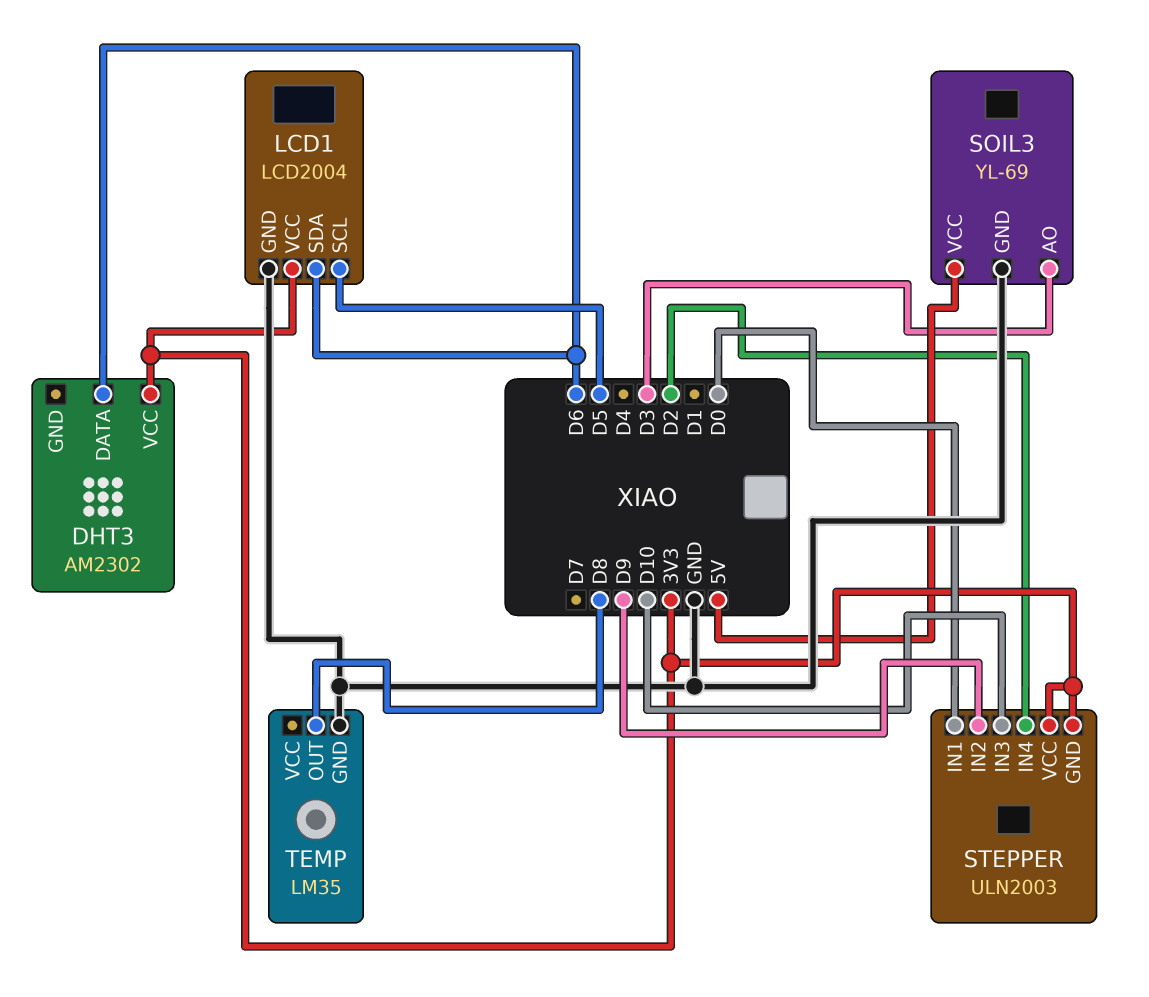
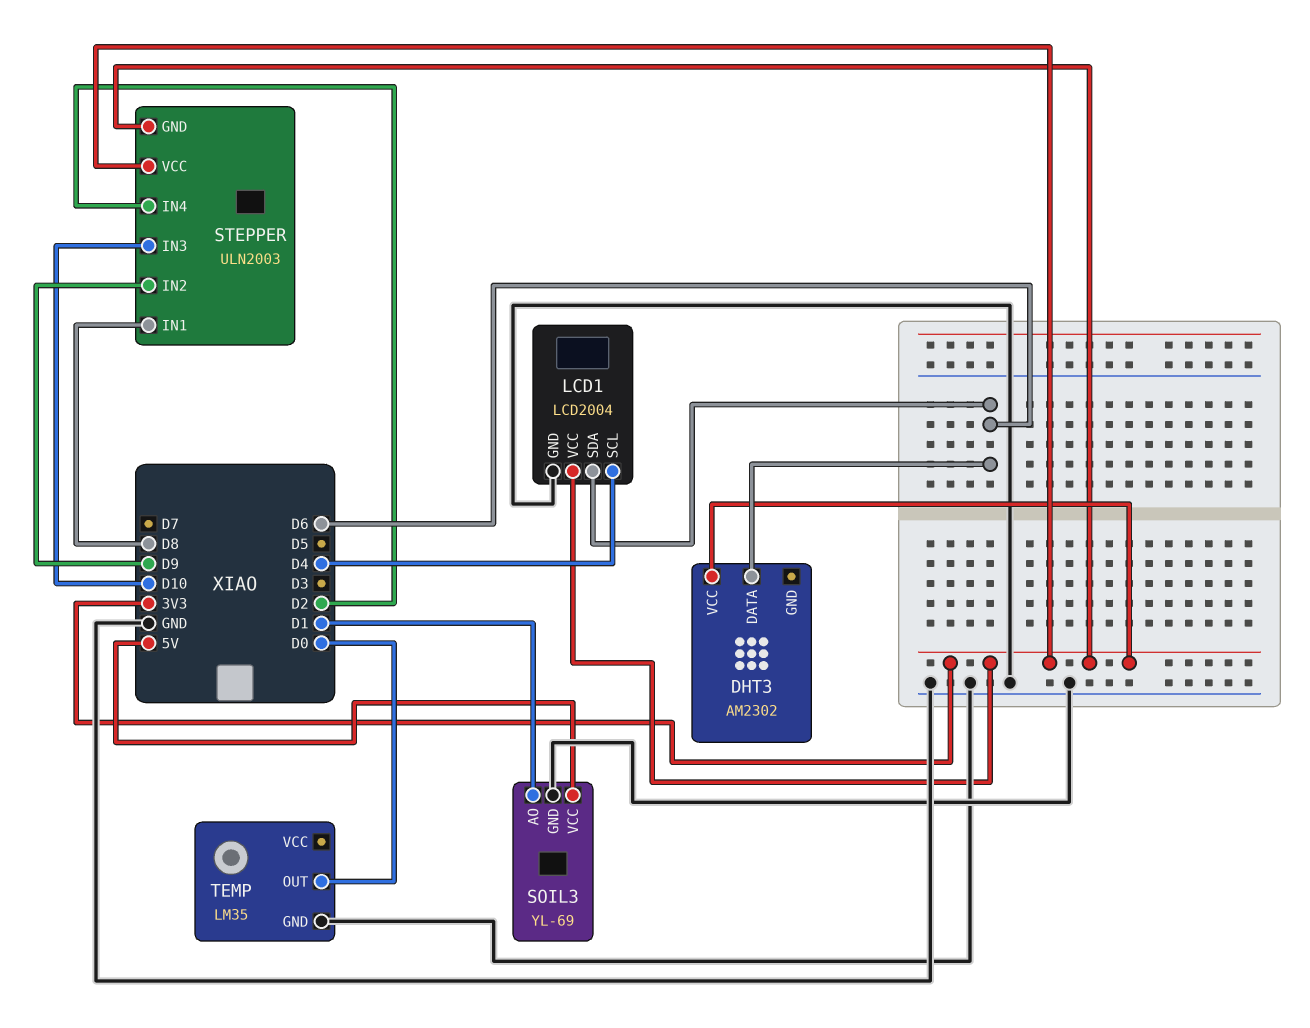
LCD1 pin SCL: D5 -> D4
SOIL3 pin AO: D3 -> D1
STEPPER pin IN1: D0 -> D8
TEMP pin OUT: D8 -> D0

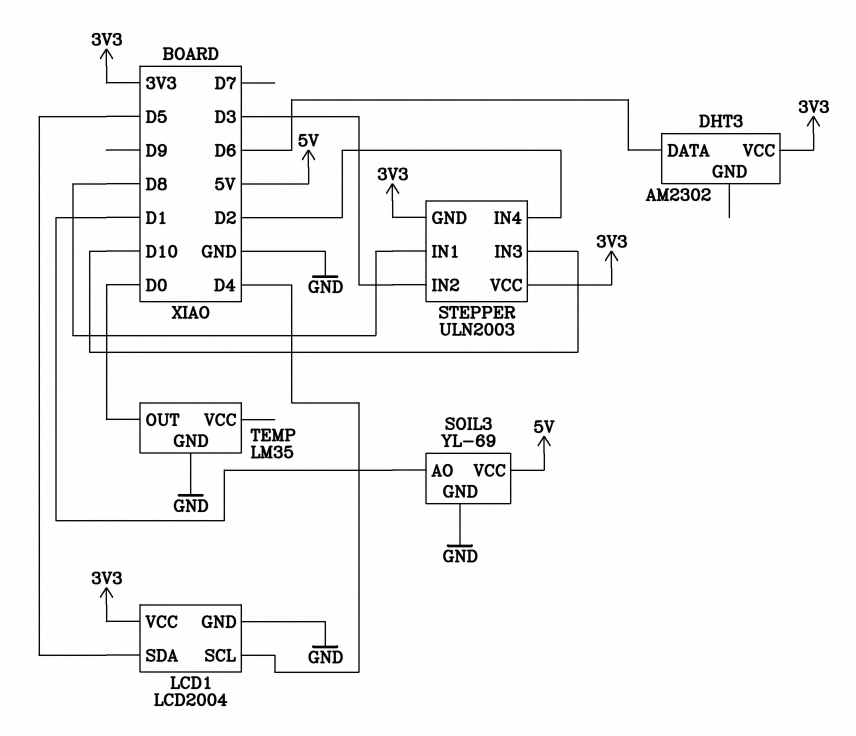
LCD1 pin SDA: D6 -> D5
STEPPER pin IN2: D9 -> D3

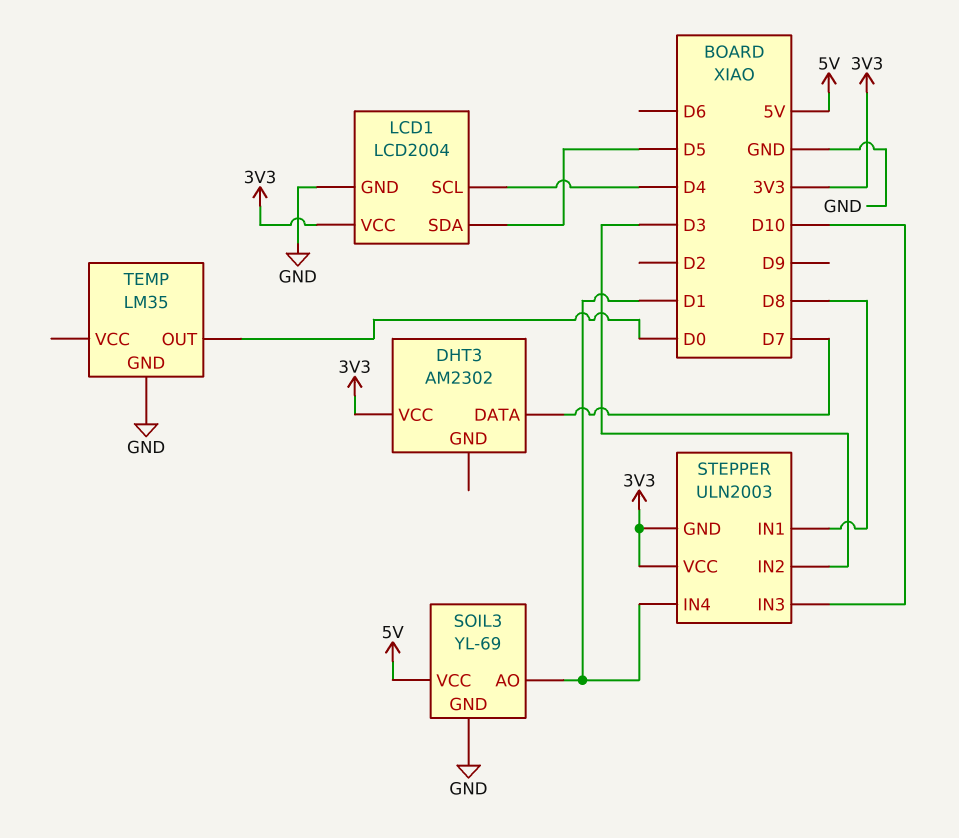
DHT3 pin DATA: D6 -> D7
STEPPER pin IN4: D2 -> D1

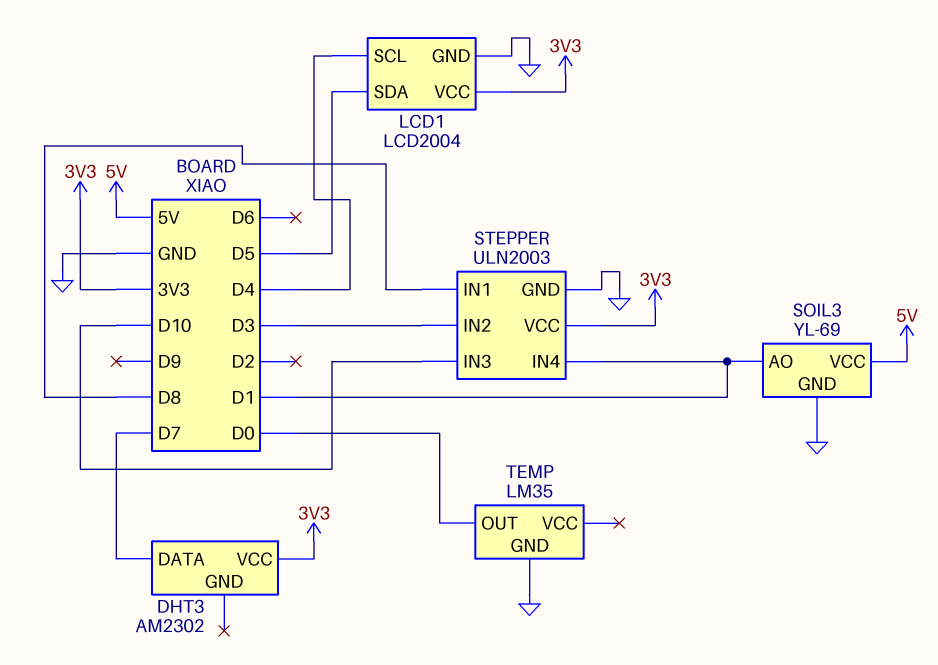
STEPPER pin GND: 3V3 -> GND

